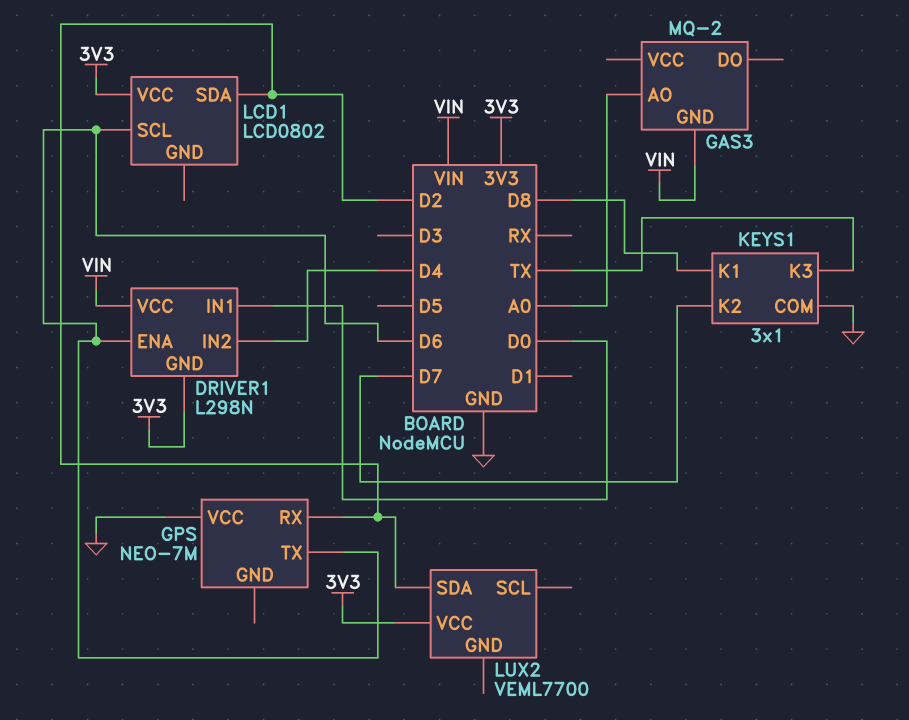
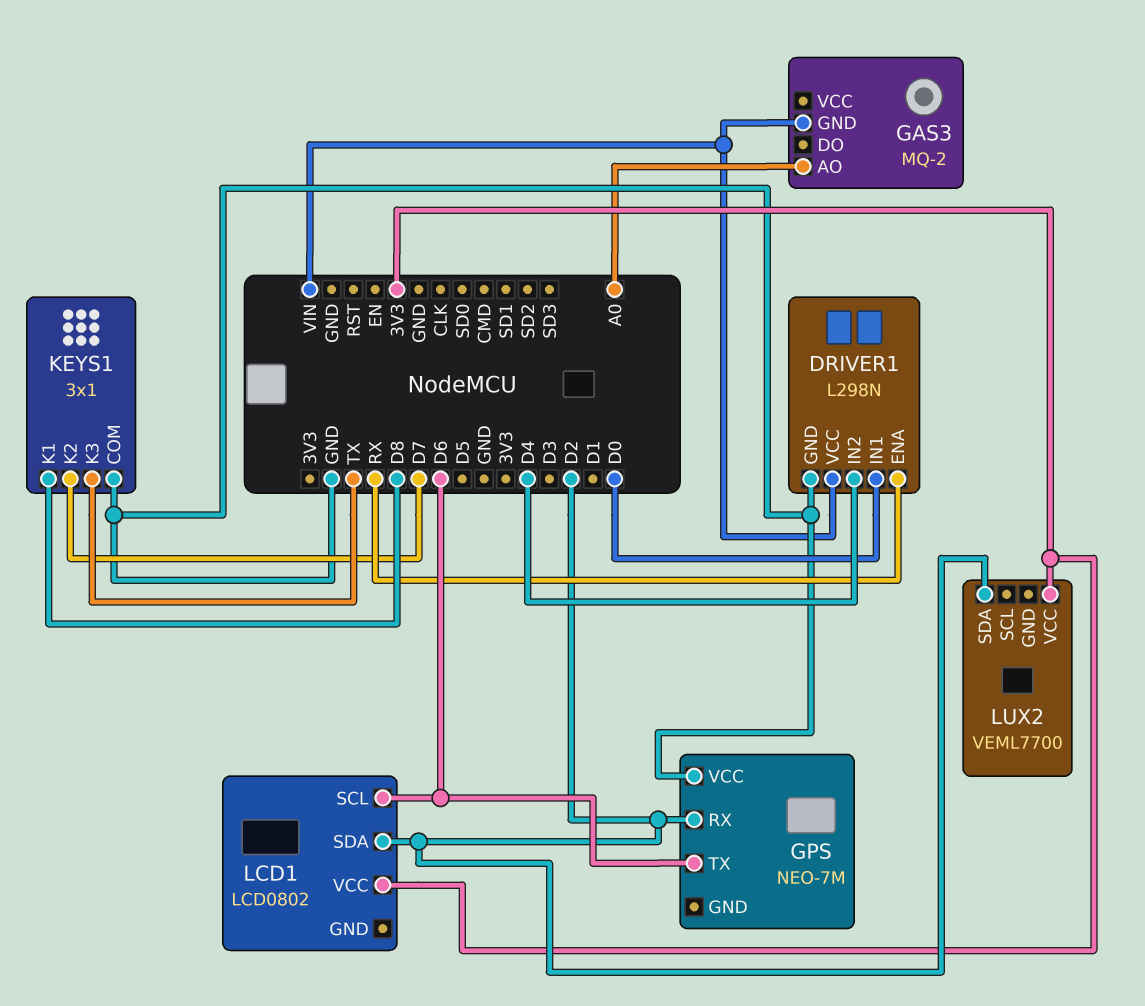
DRIVER1 pin ENA: D6 -> RX
DRIVER1 pin GND: 3V3 -> GND

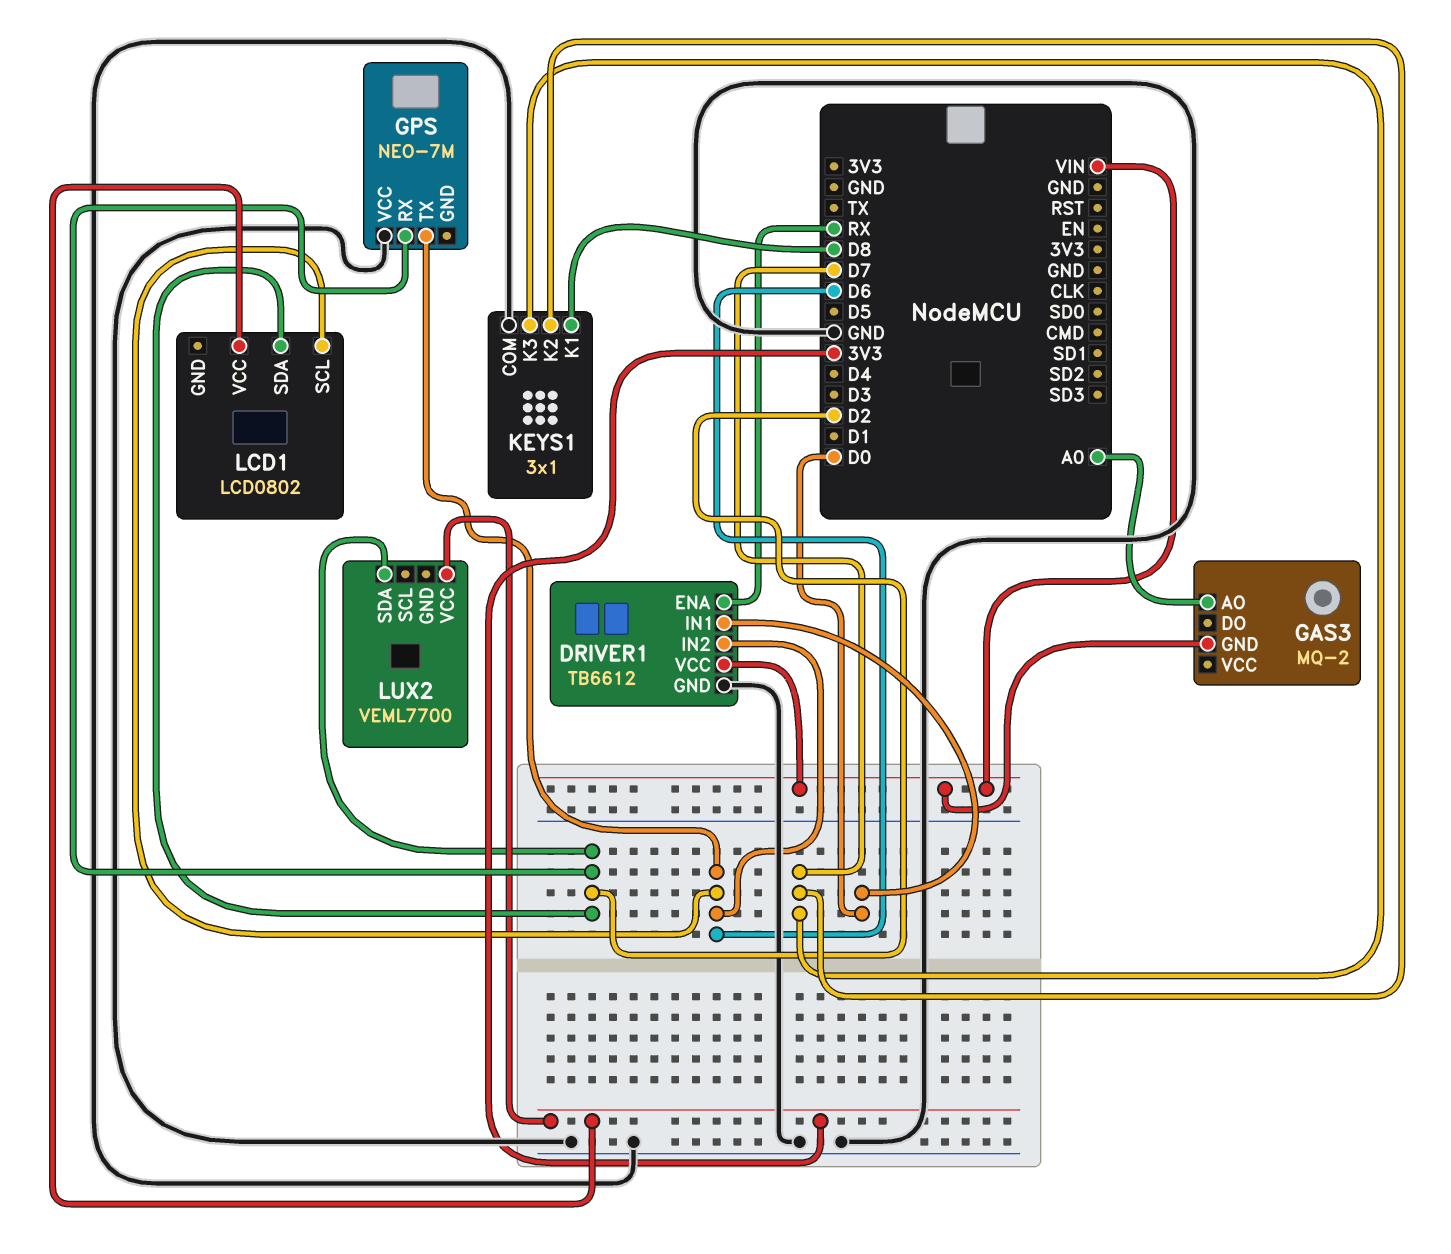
DRIVER1: L298N -> TB6612
DRIVER1 pin IN2: D4 -> D6
KEYS1 pin K3: TX -> D7

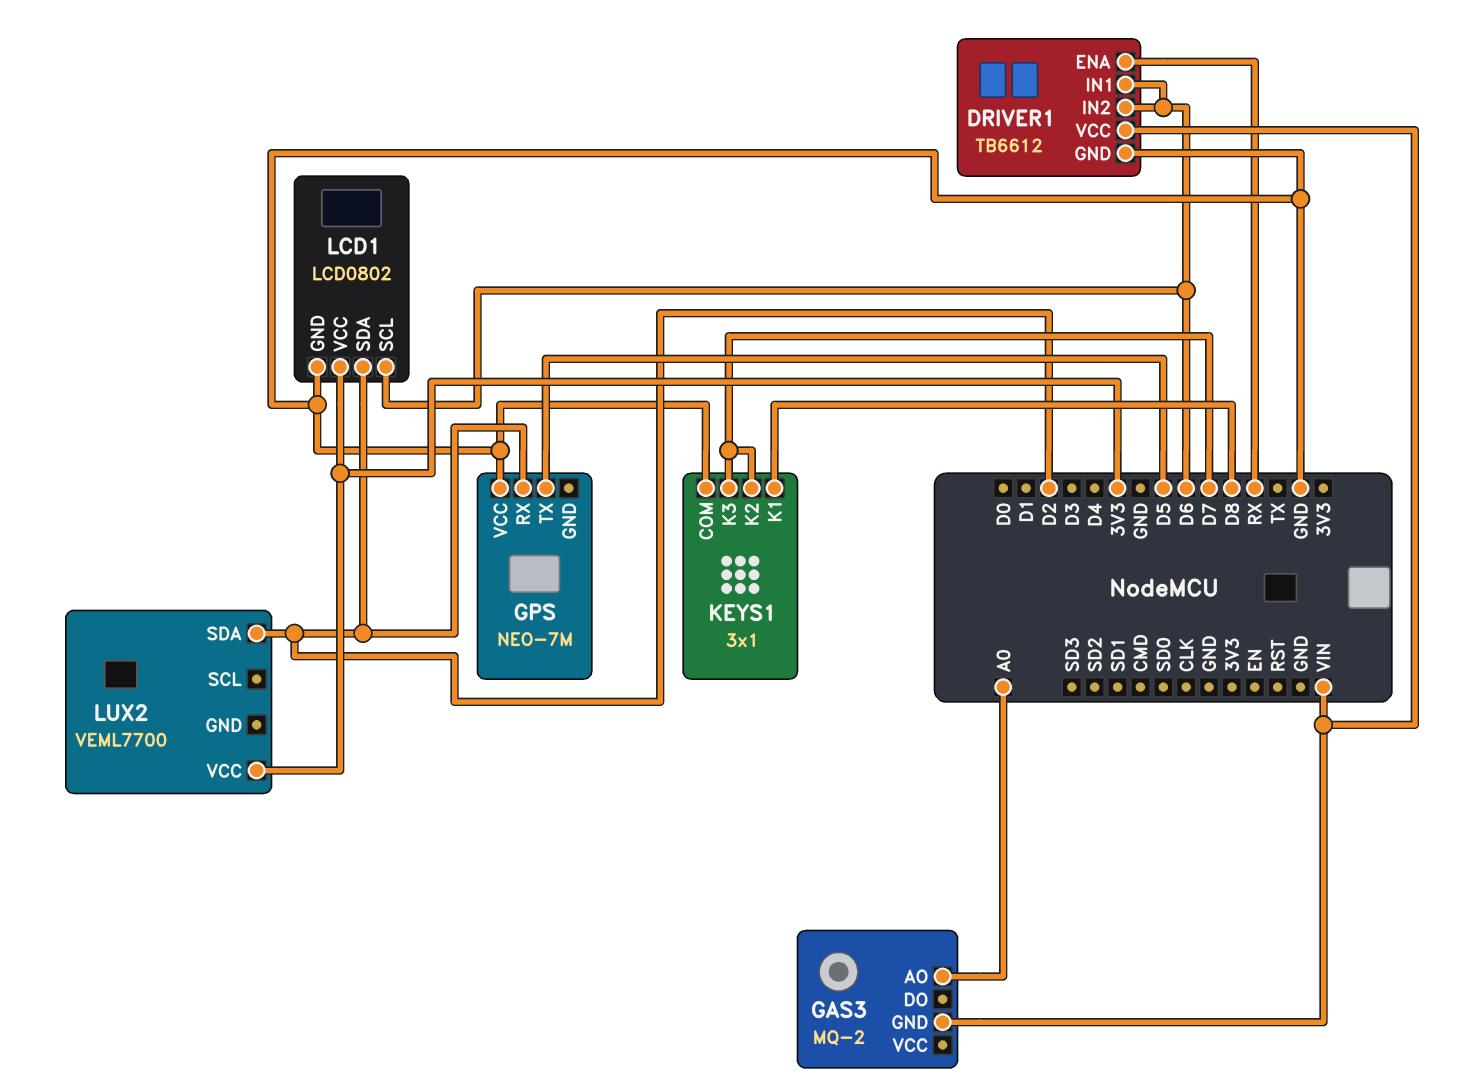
DRIVER1 pin IN1: D0 -> D6
GPS pin TX: D6 -> D5
LCD1 pin GND: none -> GND

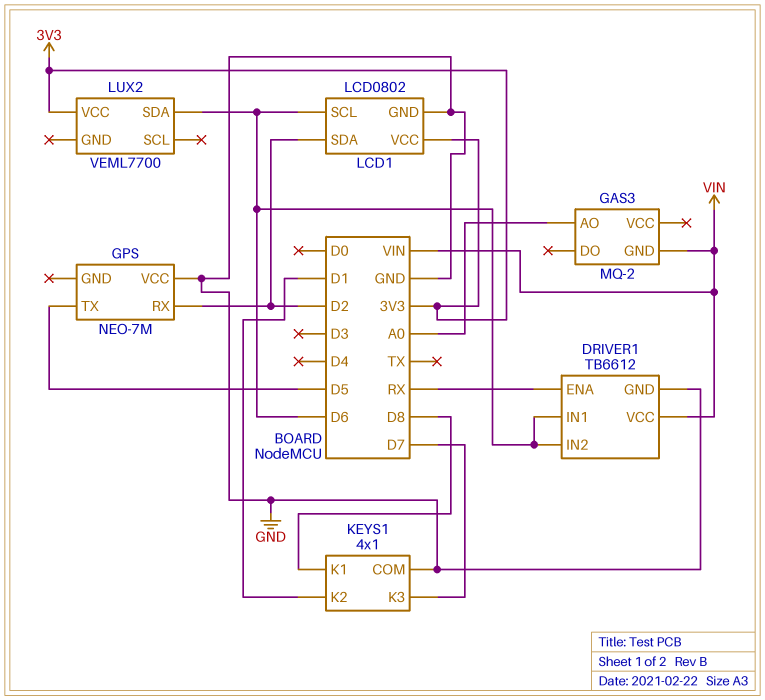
KEYS1: 3x1 -> 4x1
KEYS1 pin K2: D7 -> D1
LUX2 pin SDA: D2 -> D6

